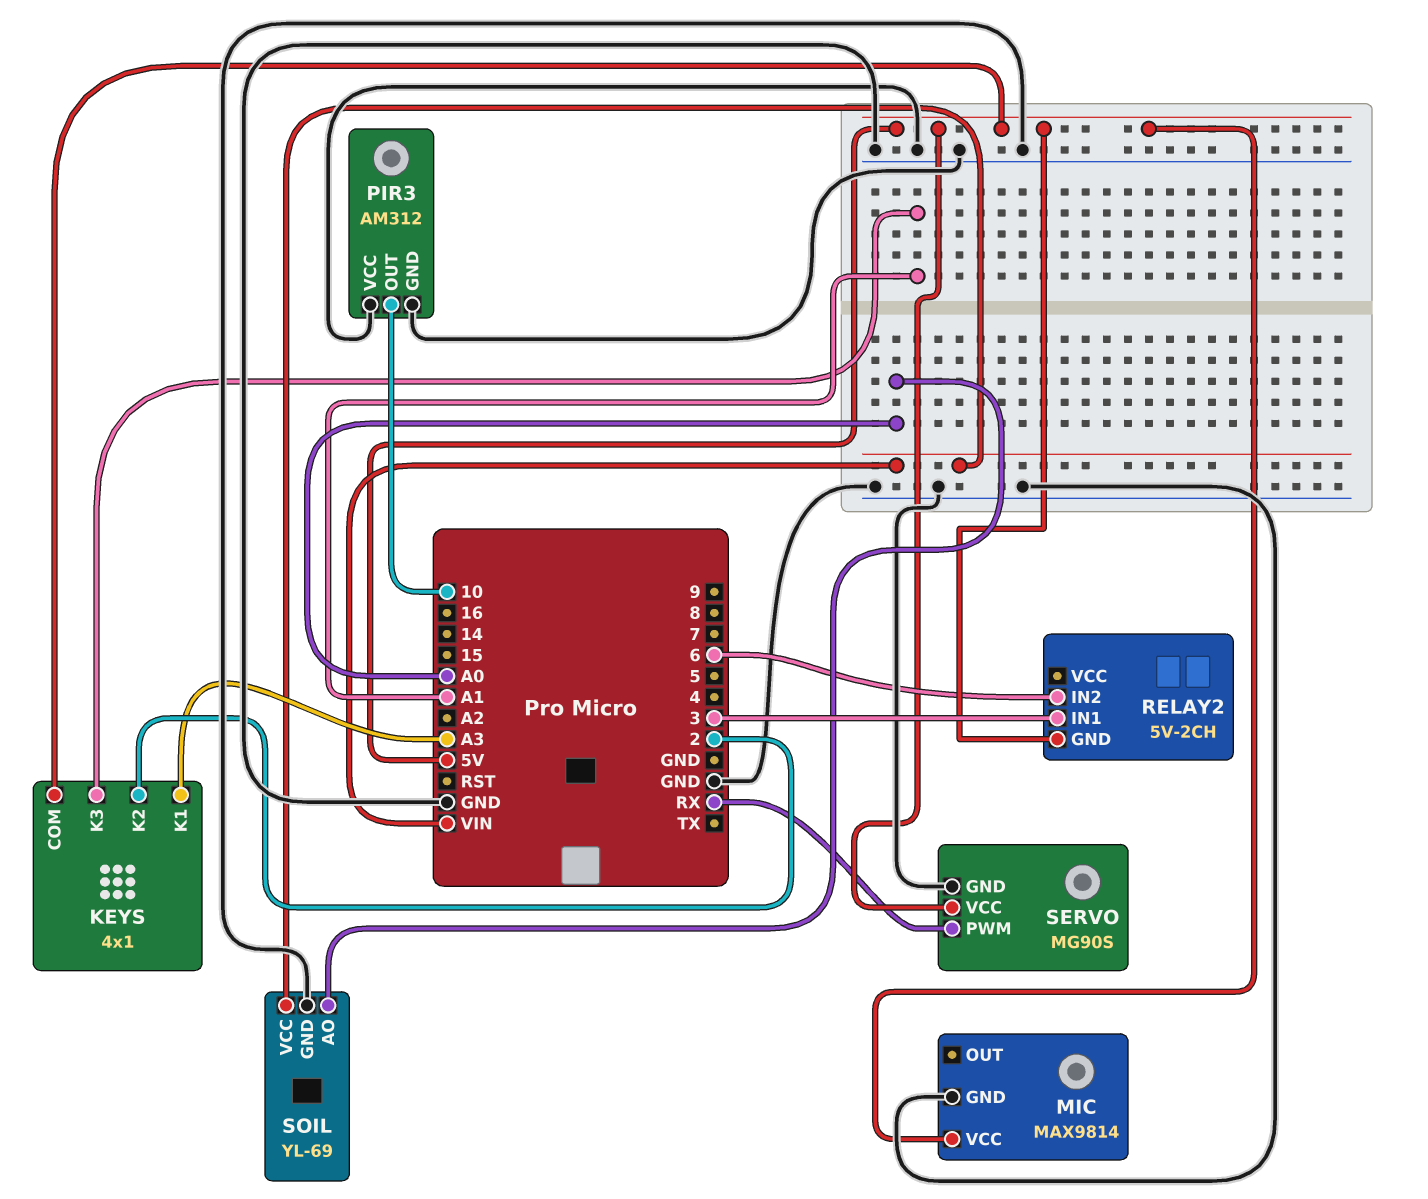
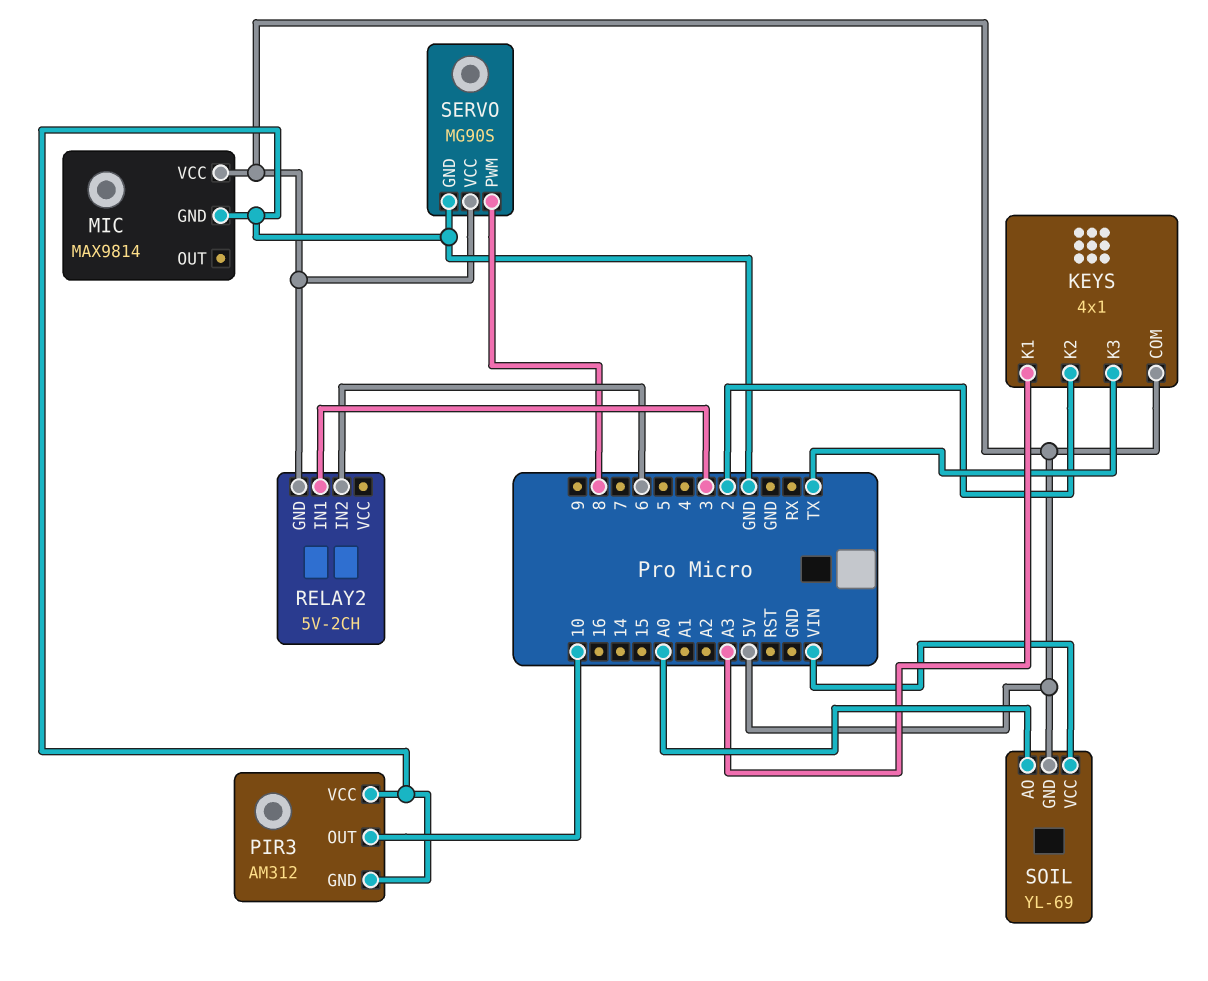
KEYS pin K3: A1 -> TX
SERVO pin PWM: RX -> 8
SOIL pin GND: GND -> 5V

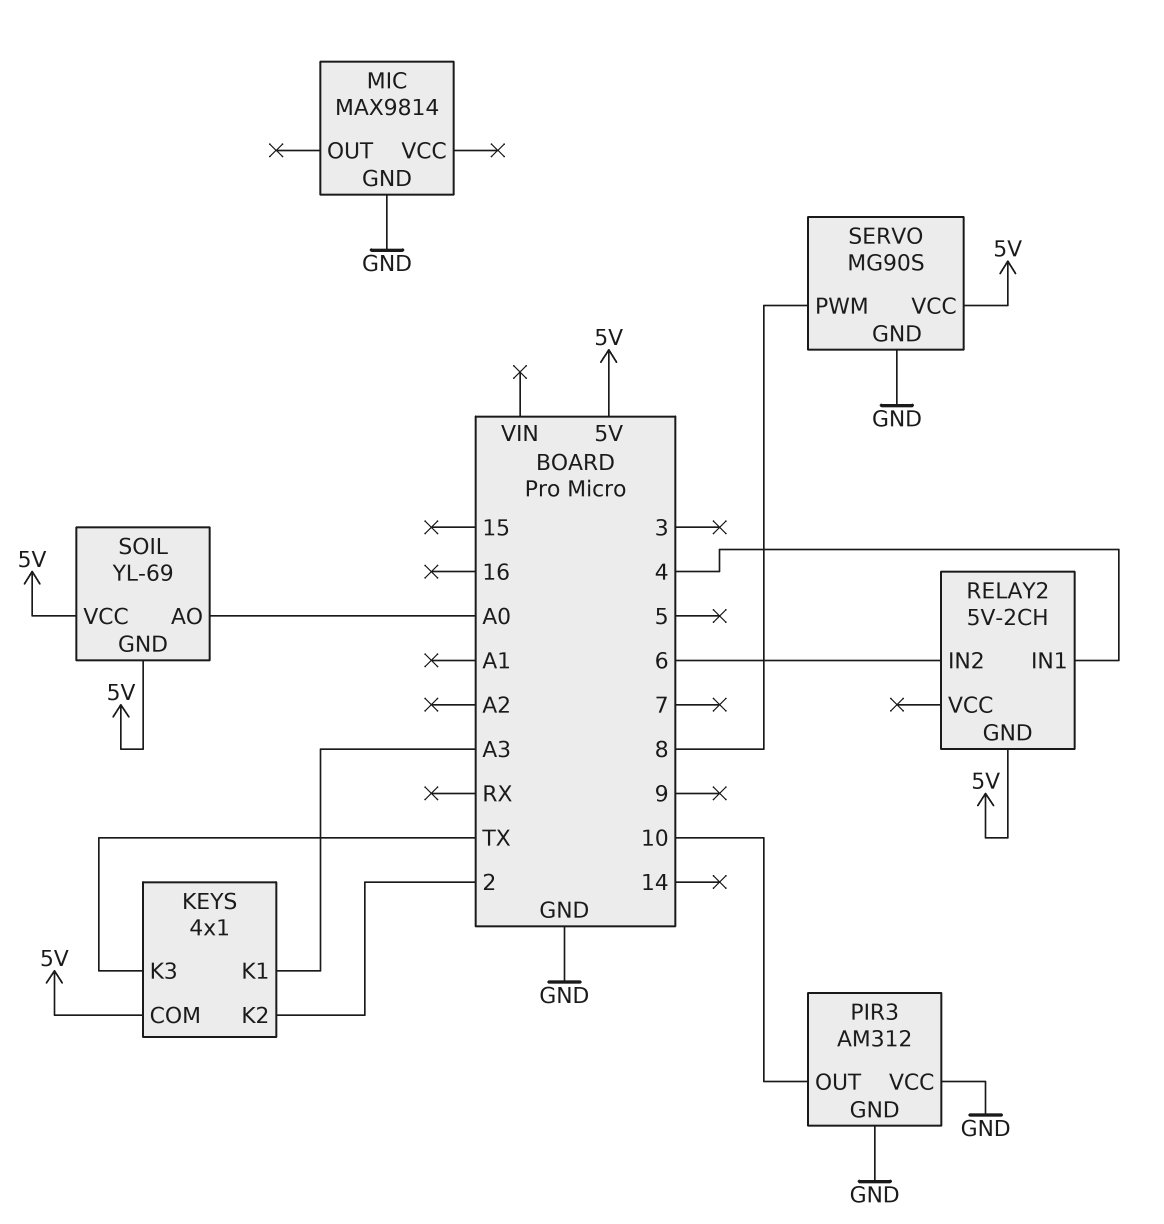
MIC pin VCC: 5V -> none
RELAY2 pin IN1: 3 -> 4
SOIL pin VCC: VIN -> 5V

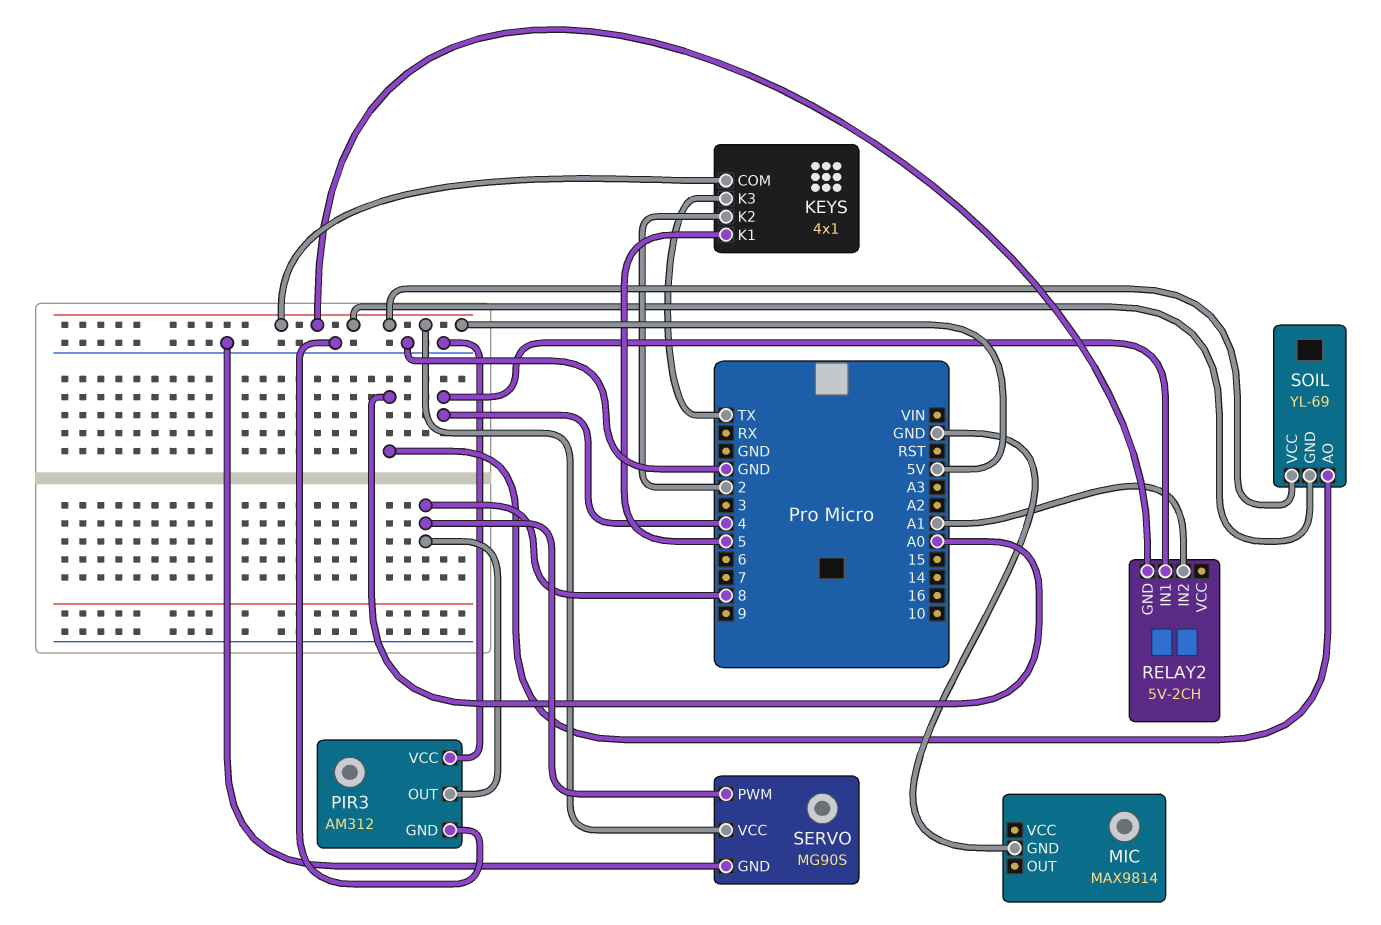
KEYS pin K1: A3 -> 5
PIR3 pin OUT: 10 -> 8
RELAY2 pin IN2: 6 -> A1

